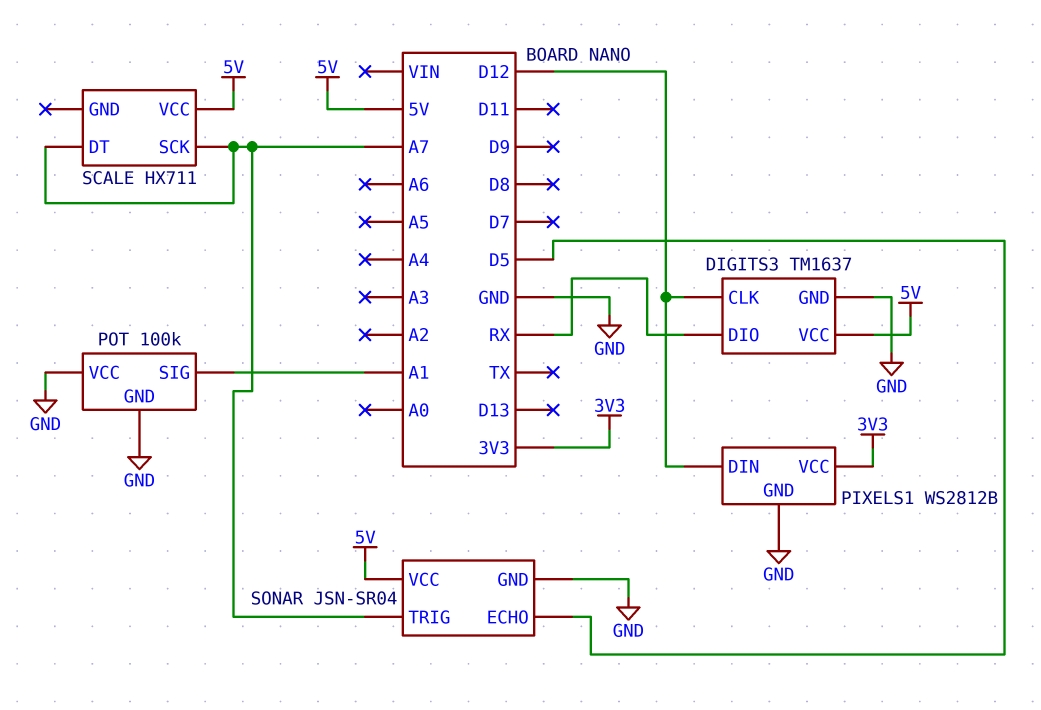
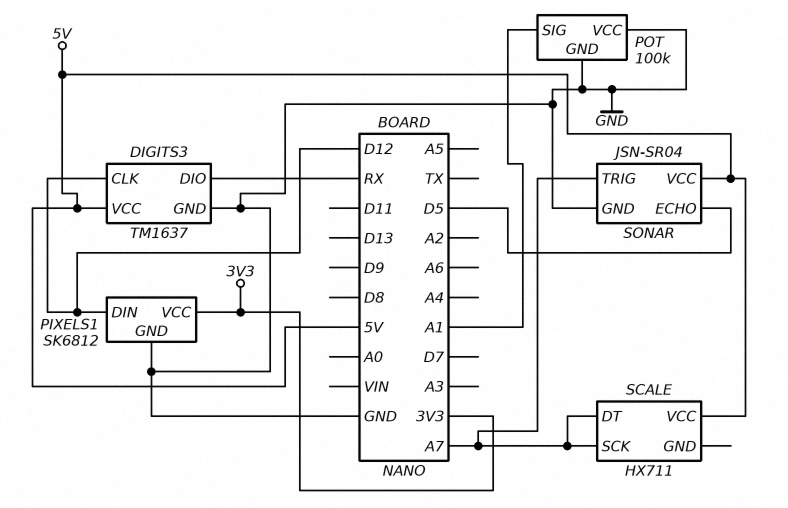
PIXELS1: WS2812B -> SK6812

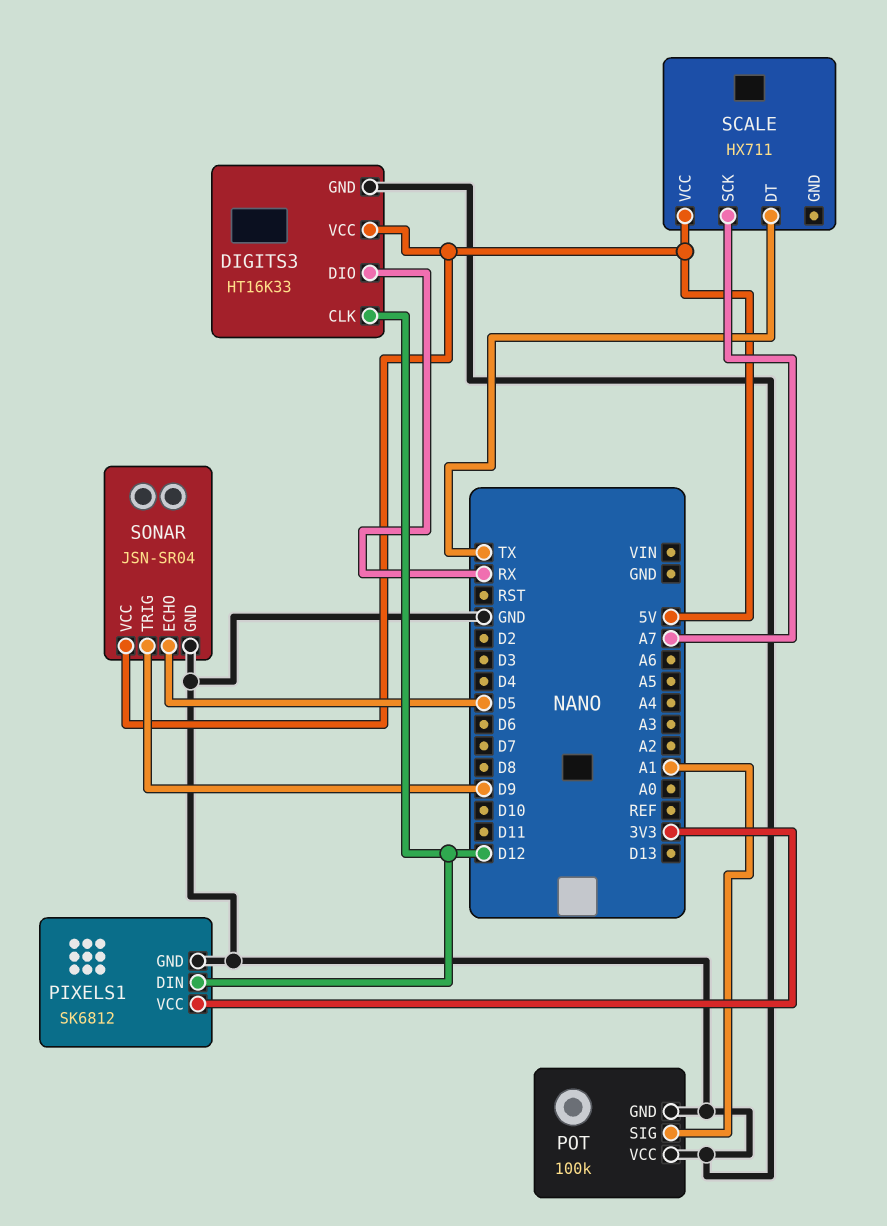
DIGITS3: TM1637 -> HT16K33
SCALE pin DT: A7 -> TX
SONAR pin TRIG: A7 -> D9

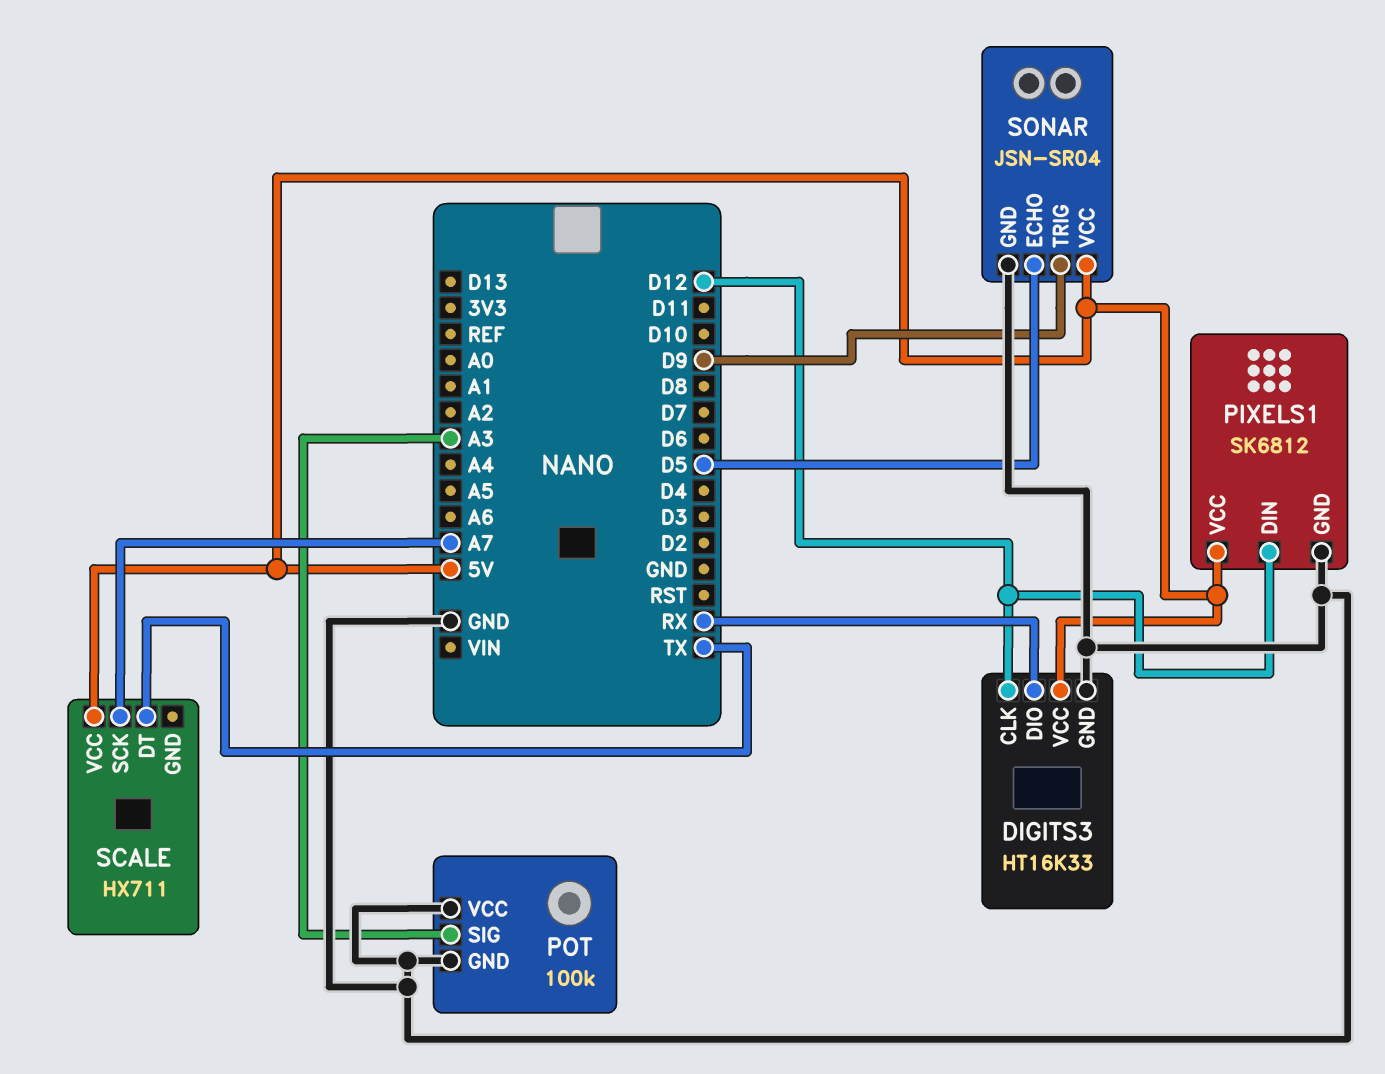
PIXELS1 pin VCC: 3V3 -> 5V
POT pin SIG: A1 -> A3

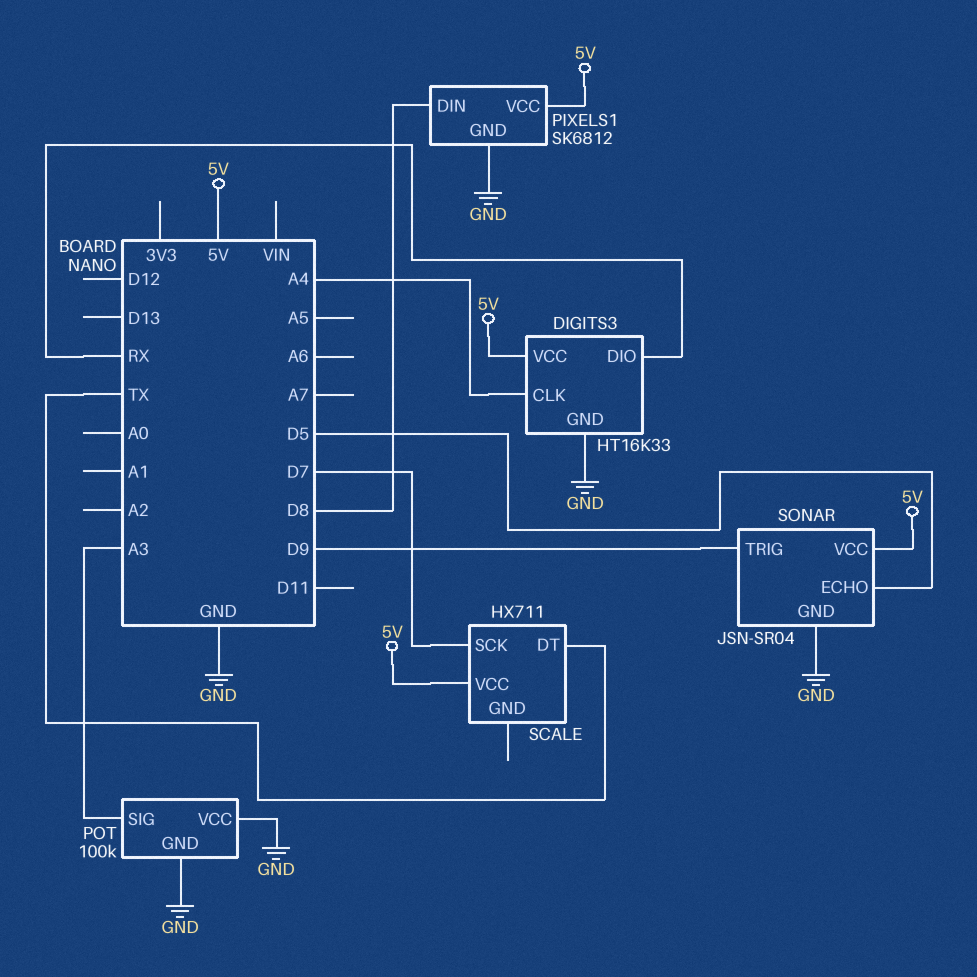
DIGITS3 pin CLK: D12 -> A4
PIXELS1 pin DIN: D12 -> D8
SCALE pin SCK: A7 -> D7

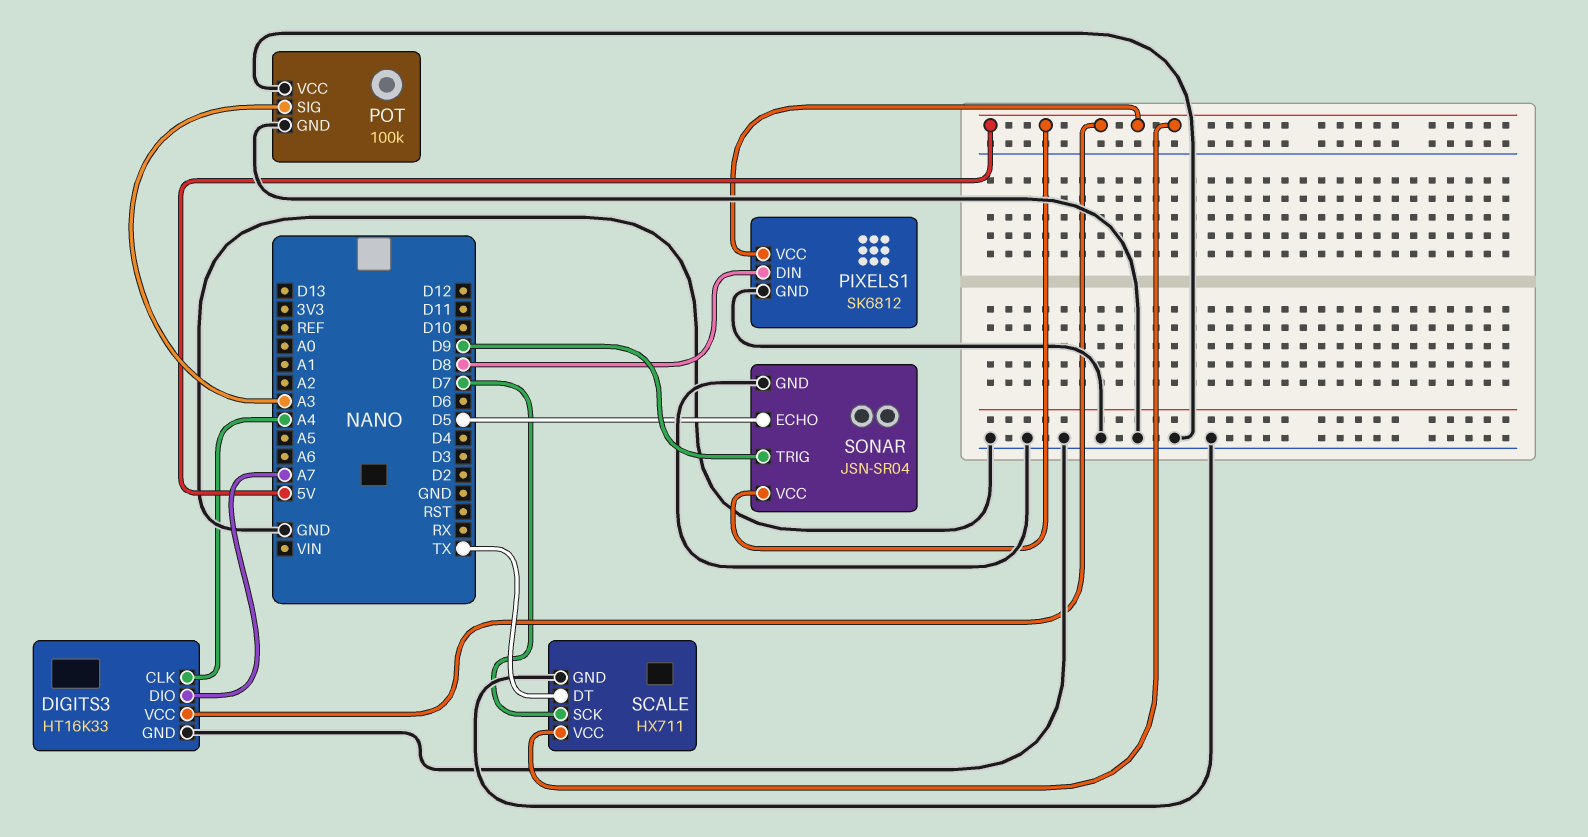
DIGITS3 pin DIO: RX -> A7
SCALE pin GND: none -> GND

